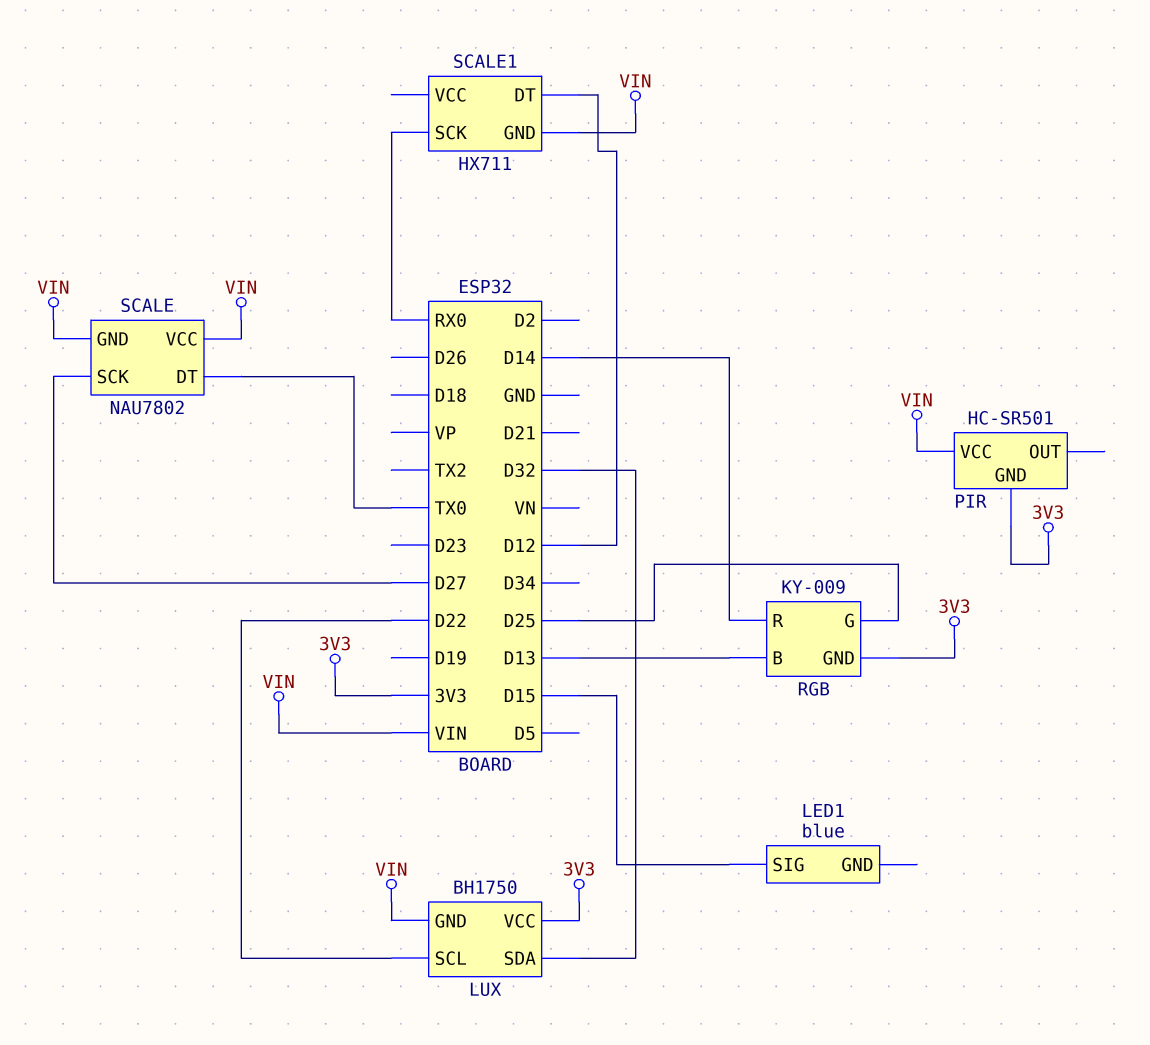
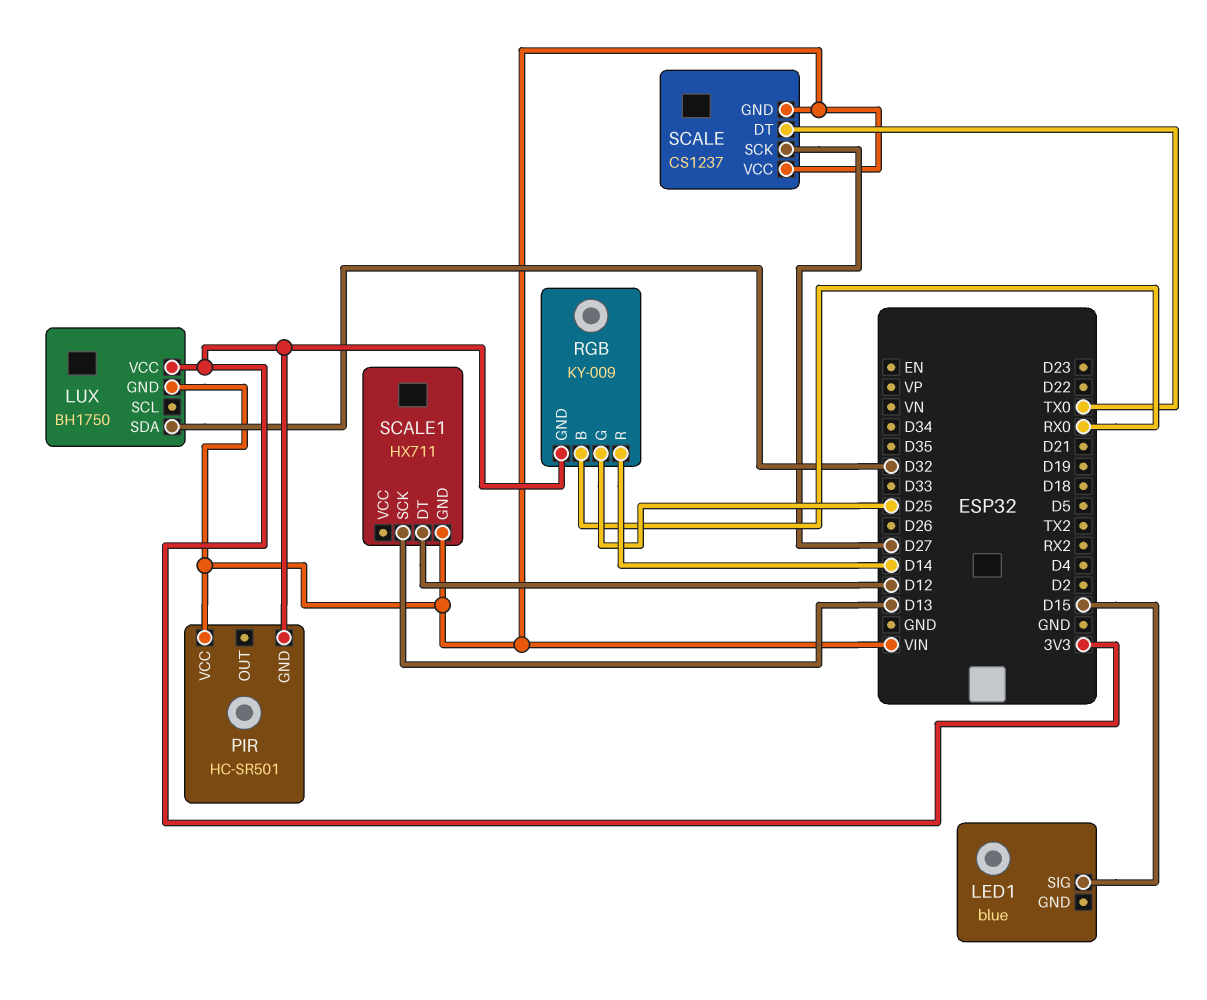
LUX pin SCL: D22 -> none
RGB pin B: D13 -> RX0
SCALE: NAU7802 -> CS1237
SCALE1 pin SCK: RX0 -> D13

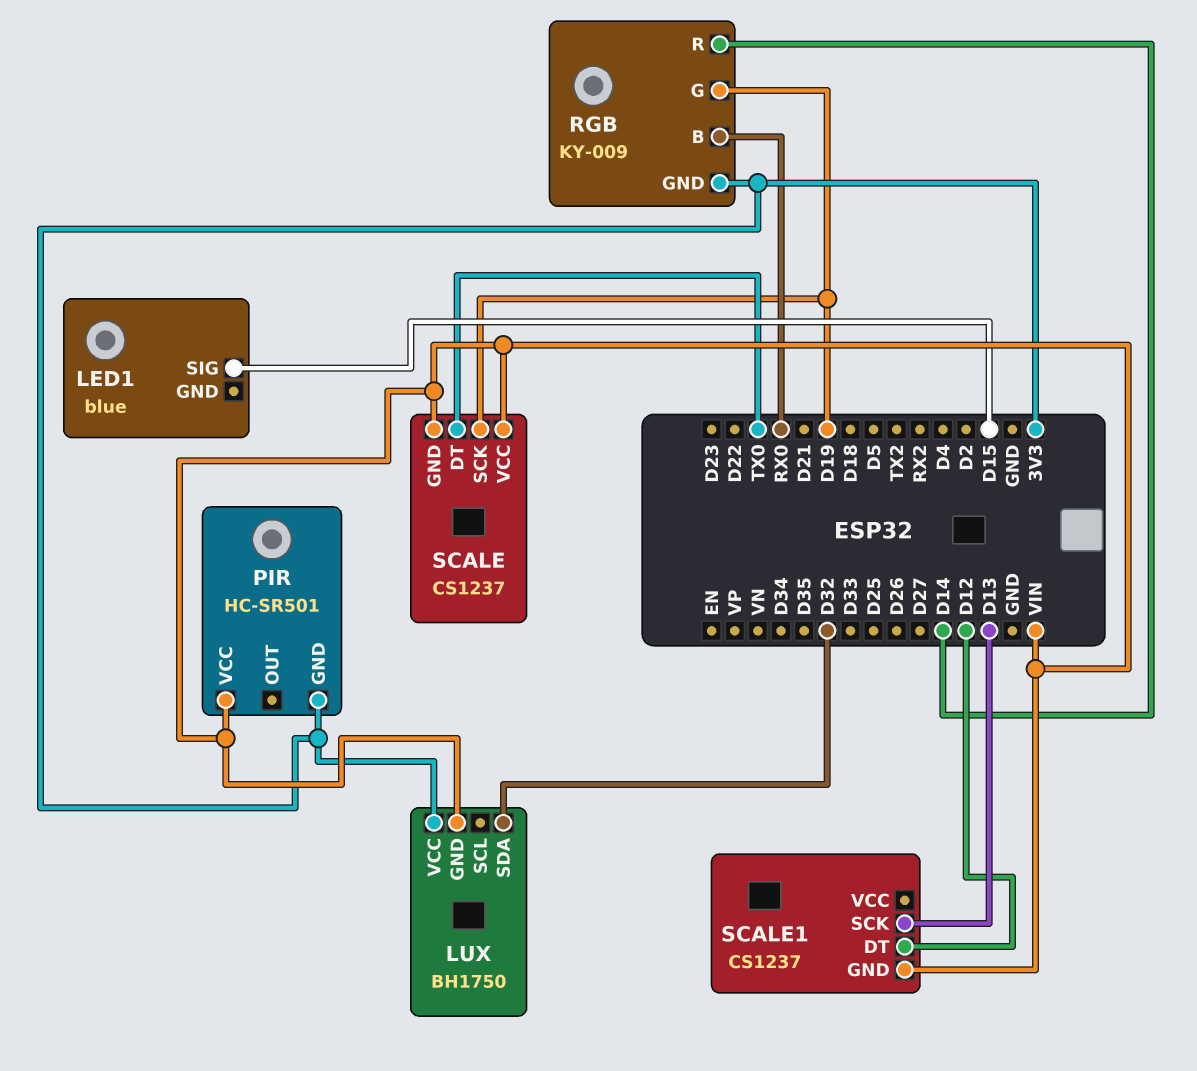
RGB pin G: D25 -> D19
SCALE pin SCK: D27 -> D19
SCALE1: HX711 -> CS1237

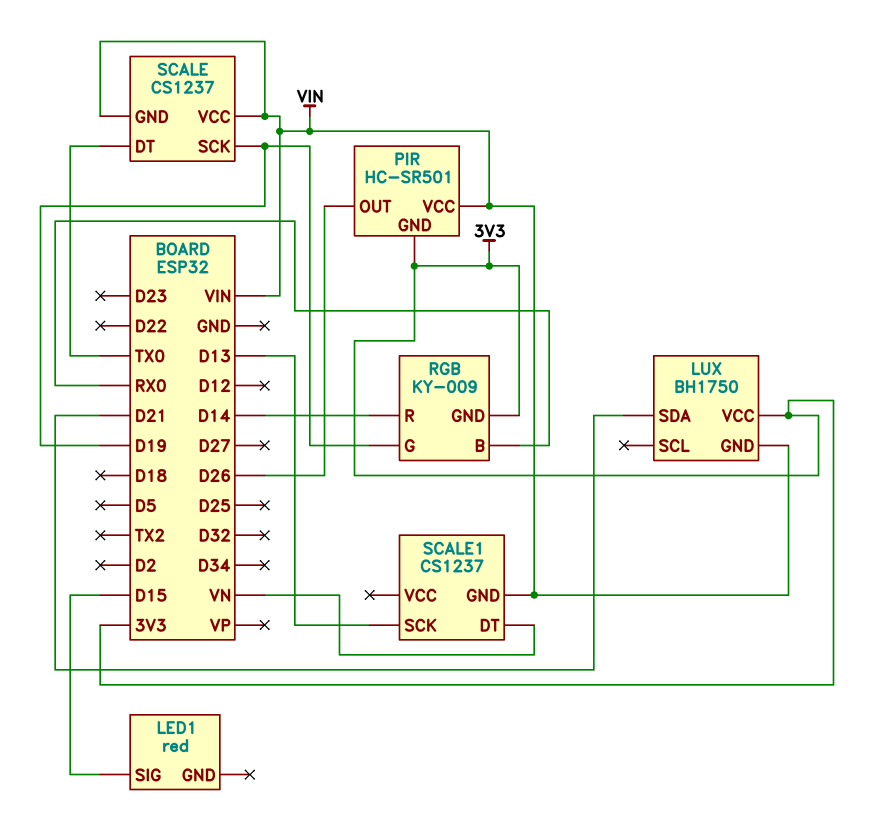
LED1: blue -> red
LUX pin SDA: D32 -> D21
PIR pin OUT: none -> D26
SCALE1 pin DT: D12 -> VN

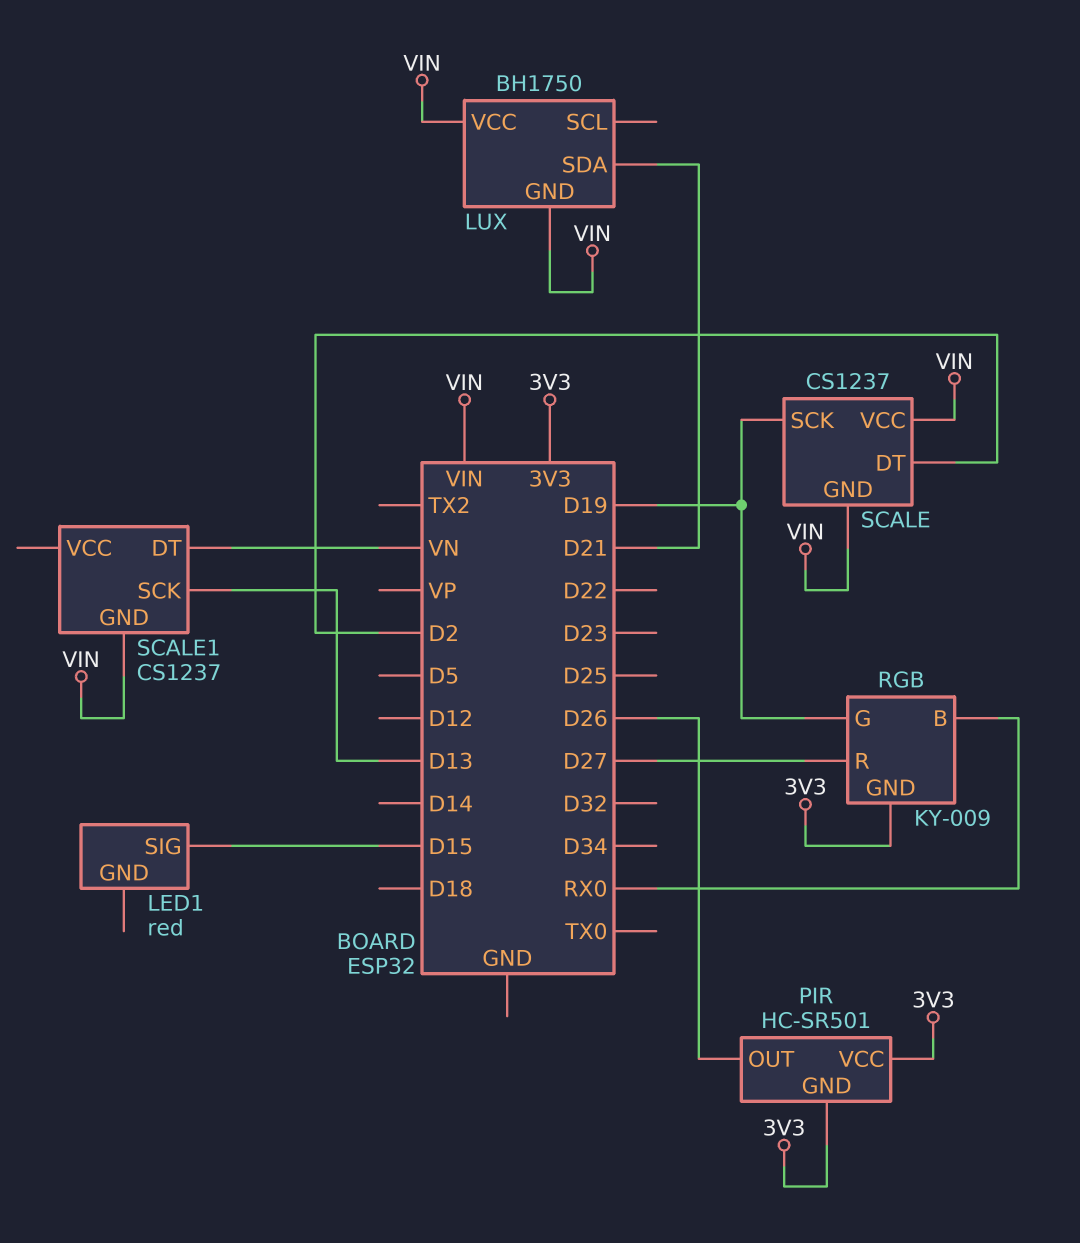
LUX pin VCC: 3V3 -> VIN
PIR pin VCC: VIN -> 3V3
RGB pin R: D14 -> D27
SCALE pin DT: TX0 -> D2

